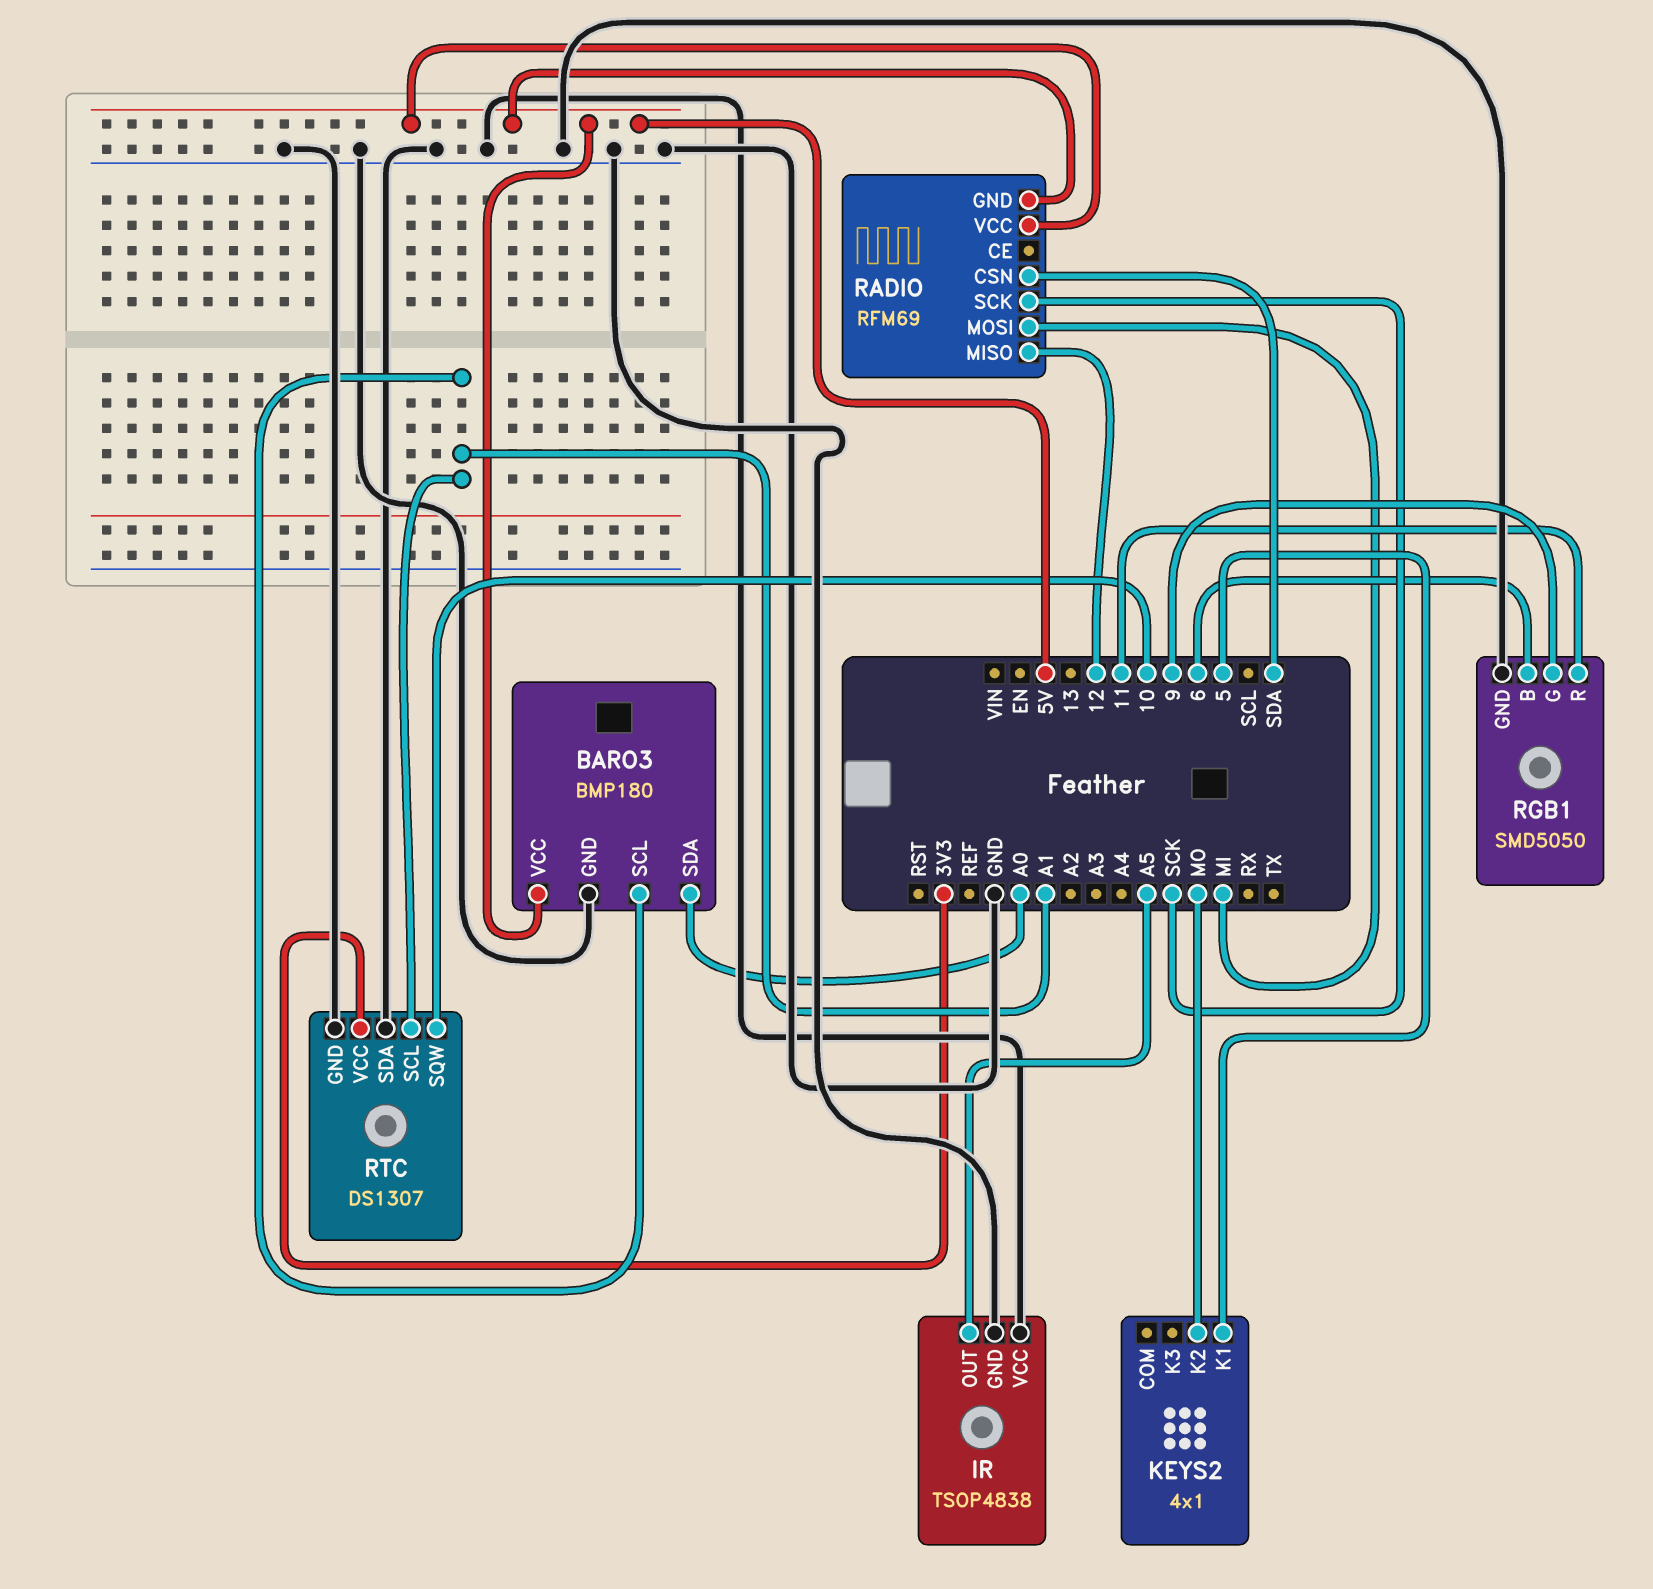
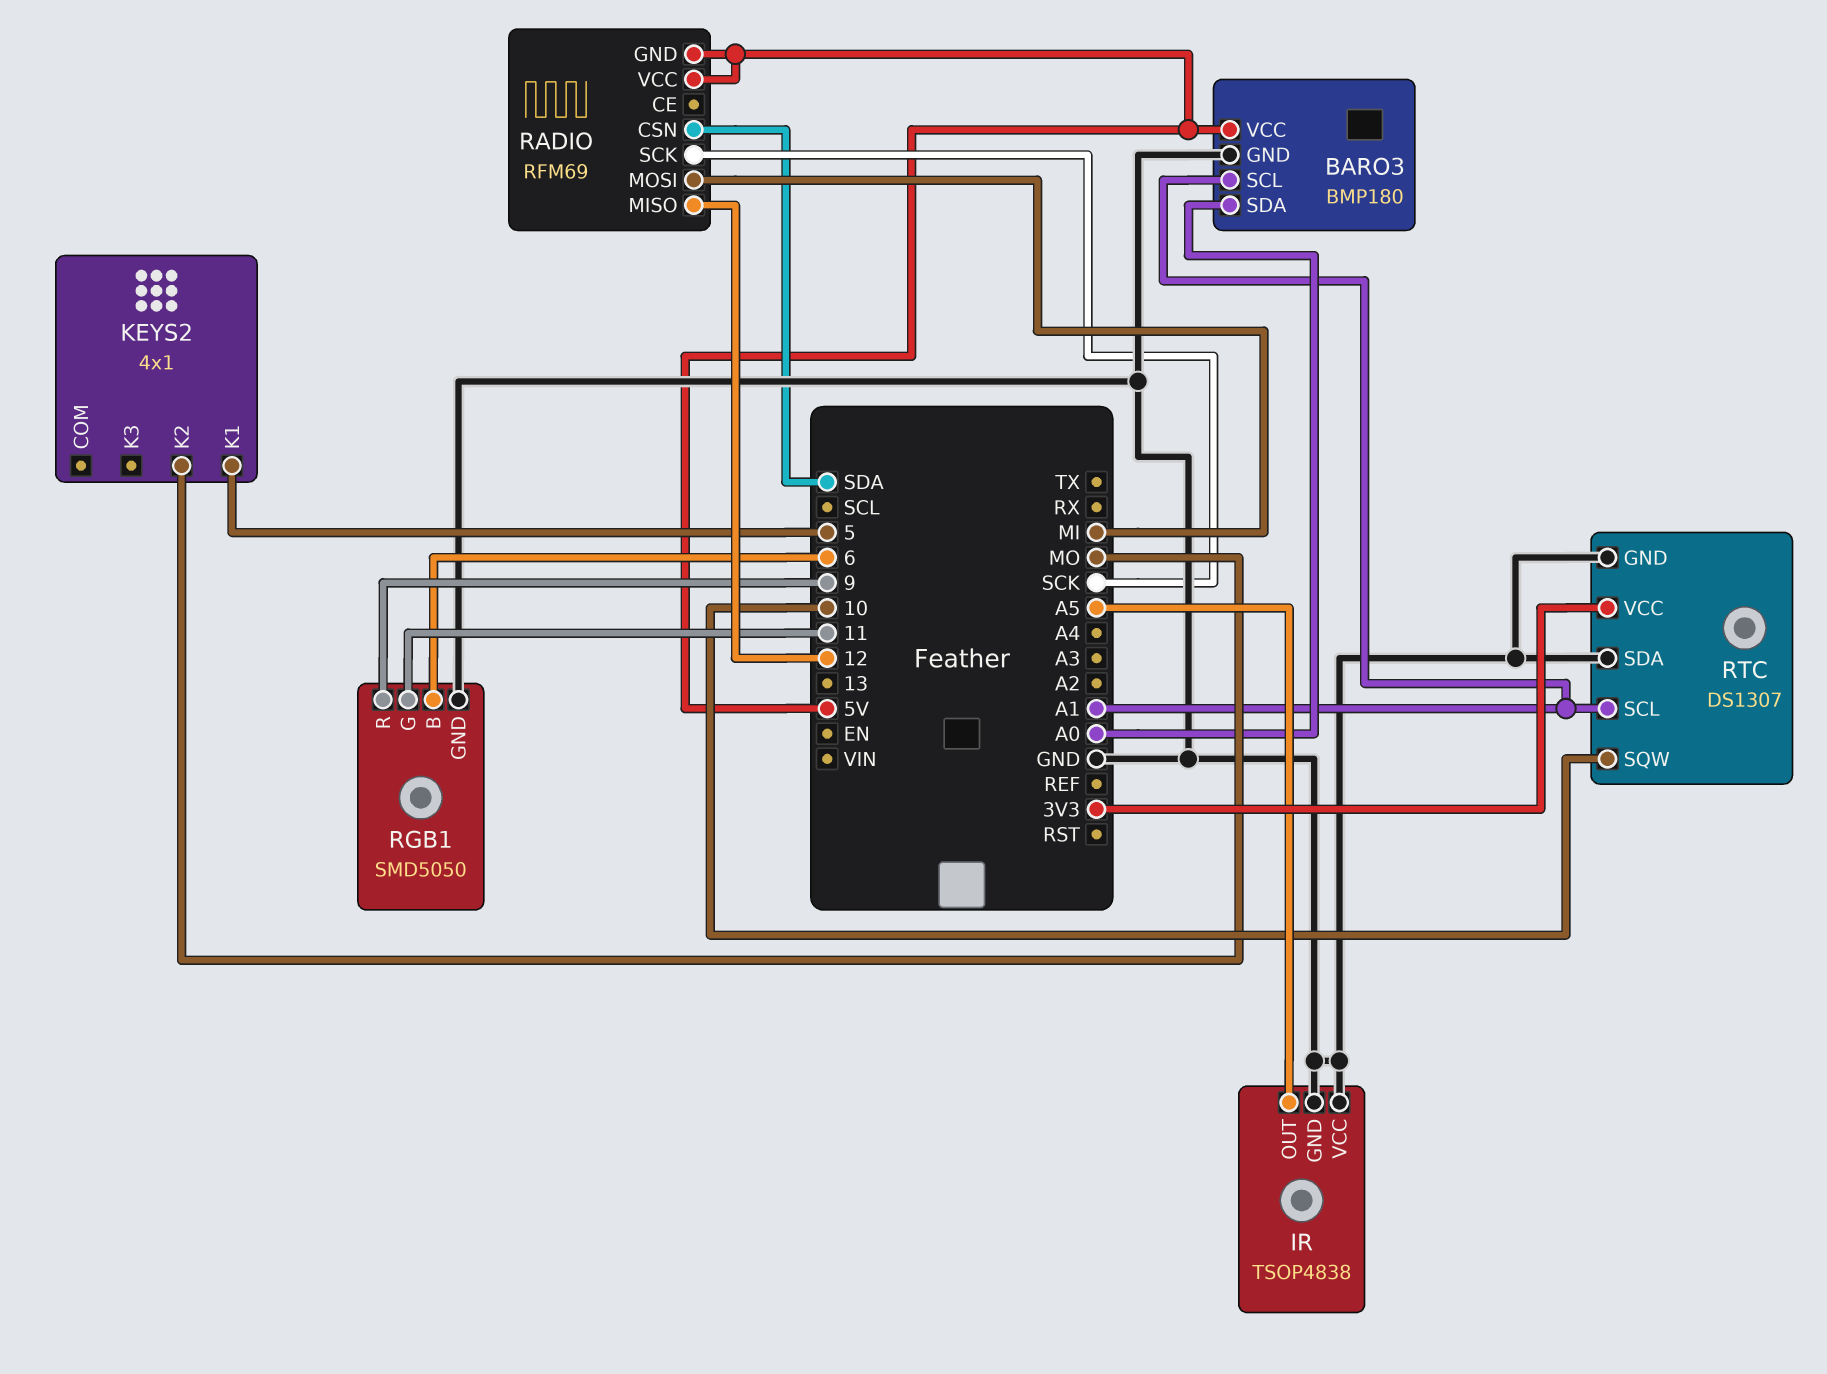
RGB1 pin G: 9 -> 11
RGB1 pin R: 11 -> 9

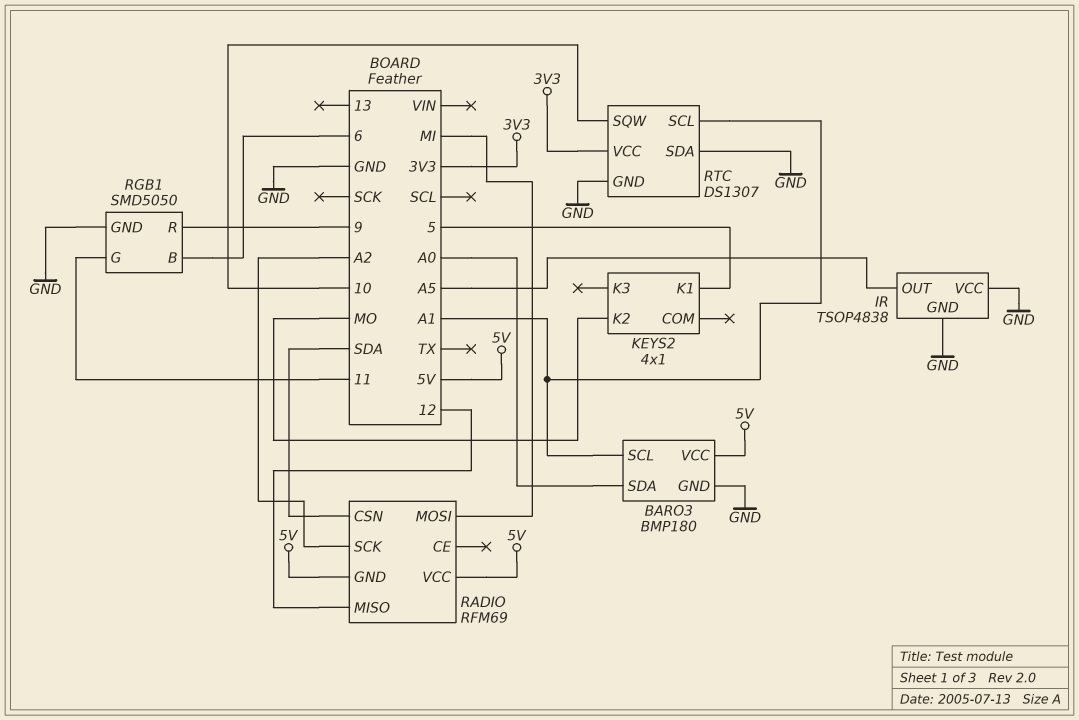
RADIO pin SCK: SCK -> A2

